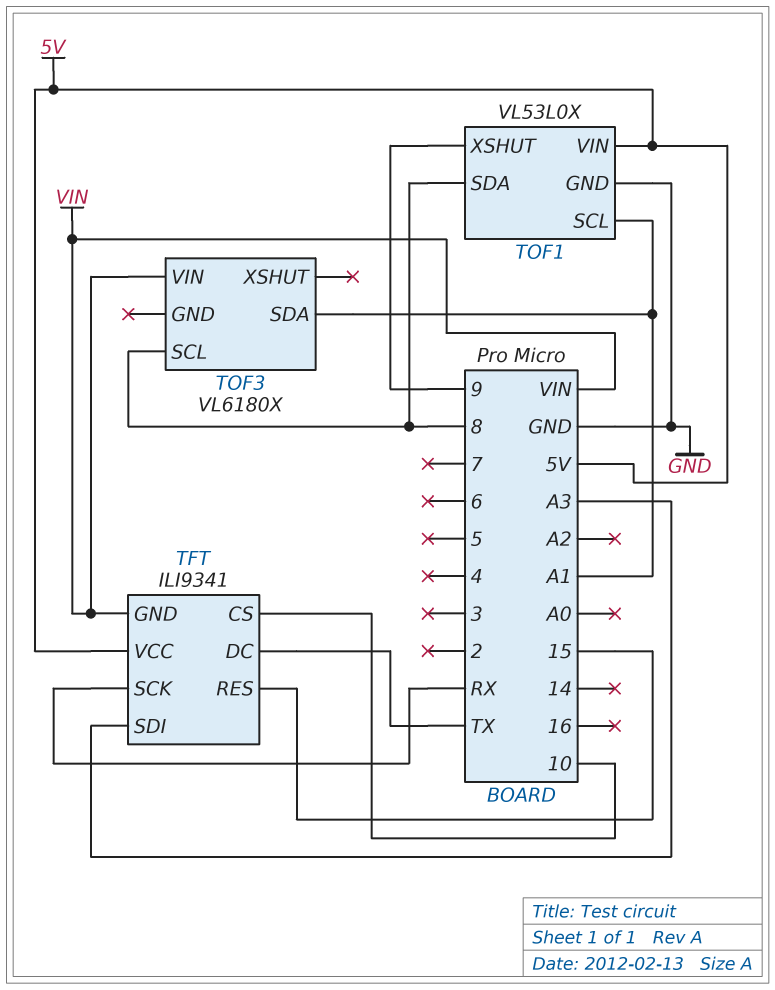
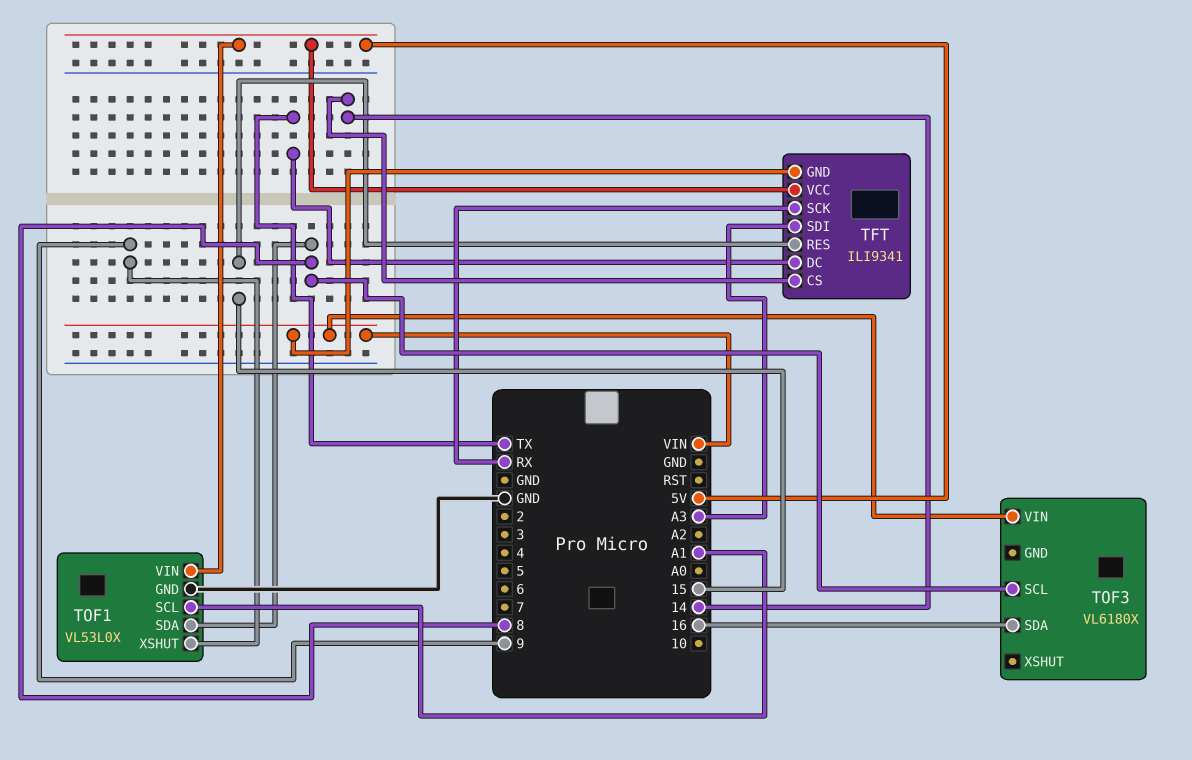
TFT pin CS: 10 -> 14
TOF3 pin SDA: A1 -> 16

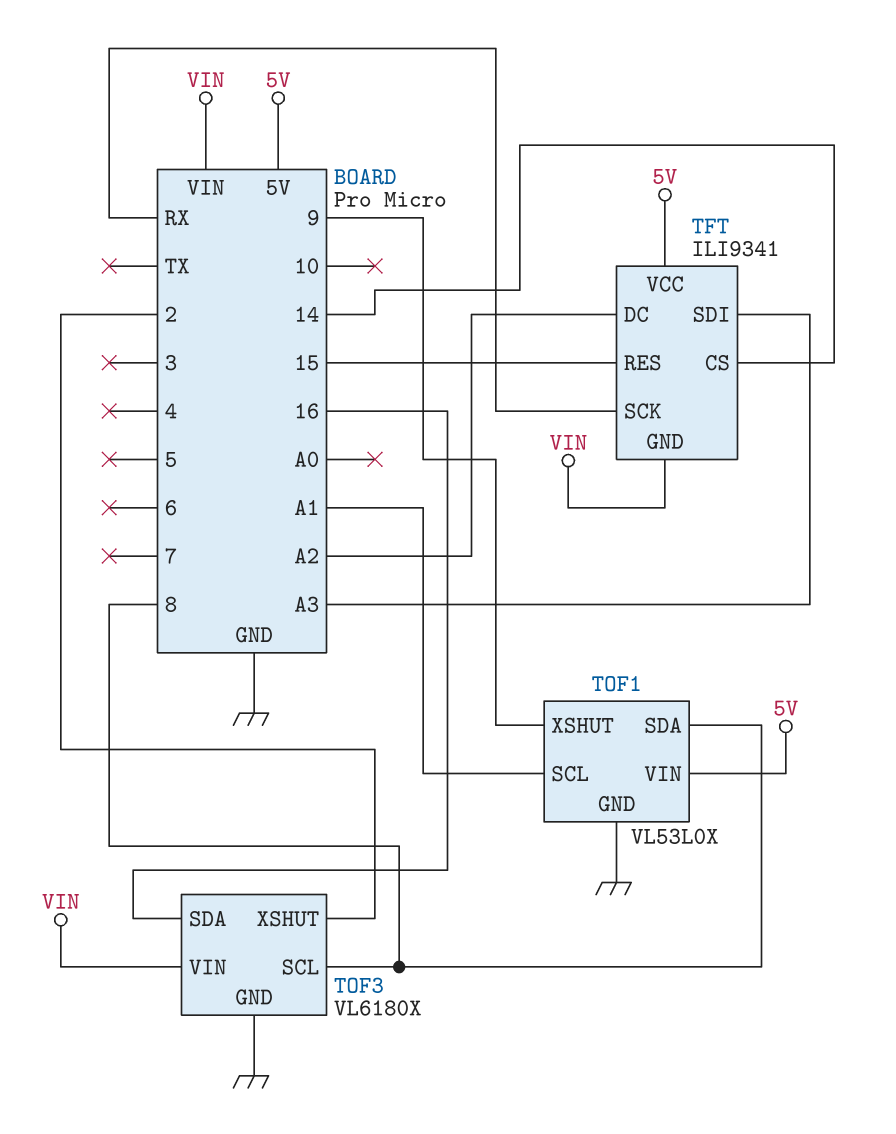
TFT pin DC: TX -> A2
TOF3 pin GND: none -> GND
TOF3 pin XSHUT: none -> 2

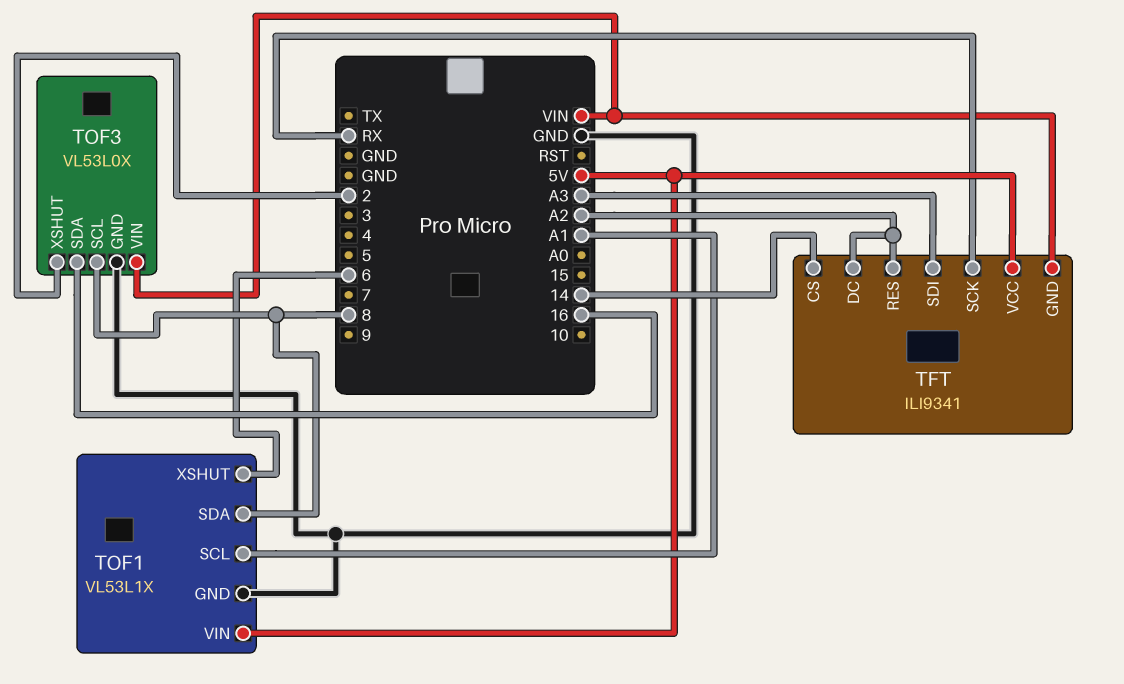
TFT pin RES: 15 -> A2
TOF1: VL53L0X -> VL53L1X
TOF1 pin XSHUT: 9 -> 6
TOF3: VL6180X -> VL53L0X

